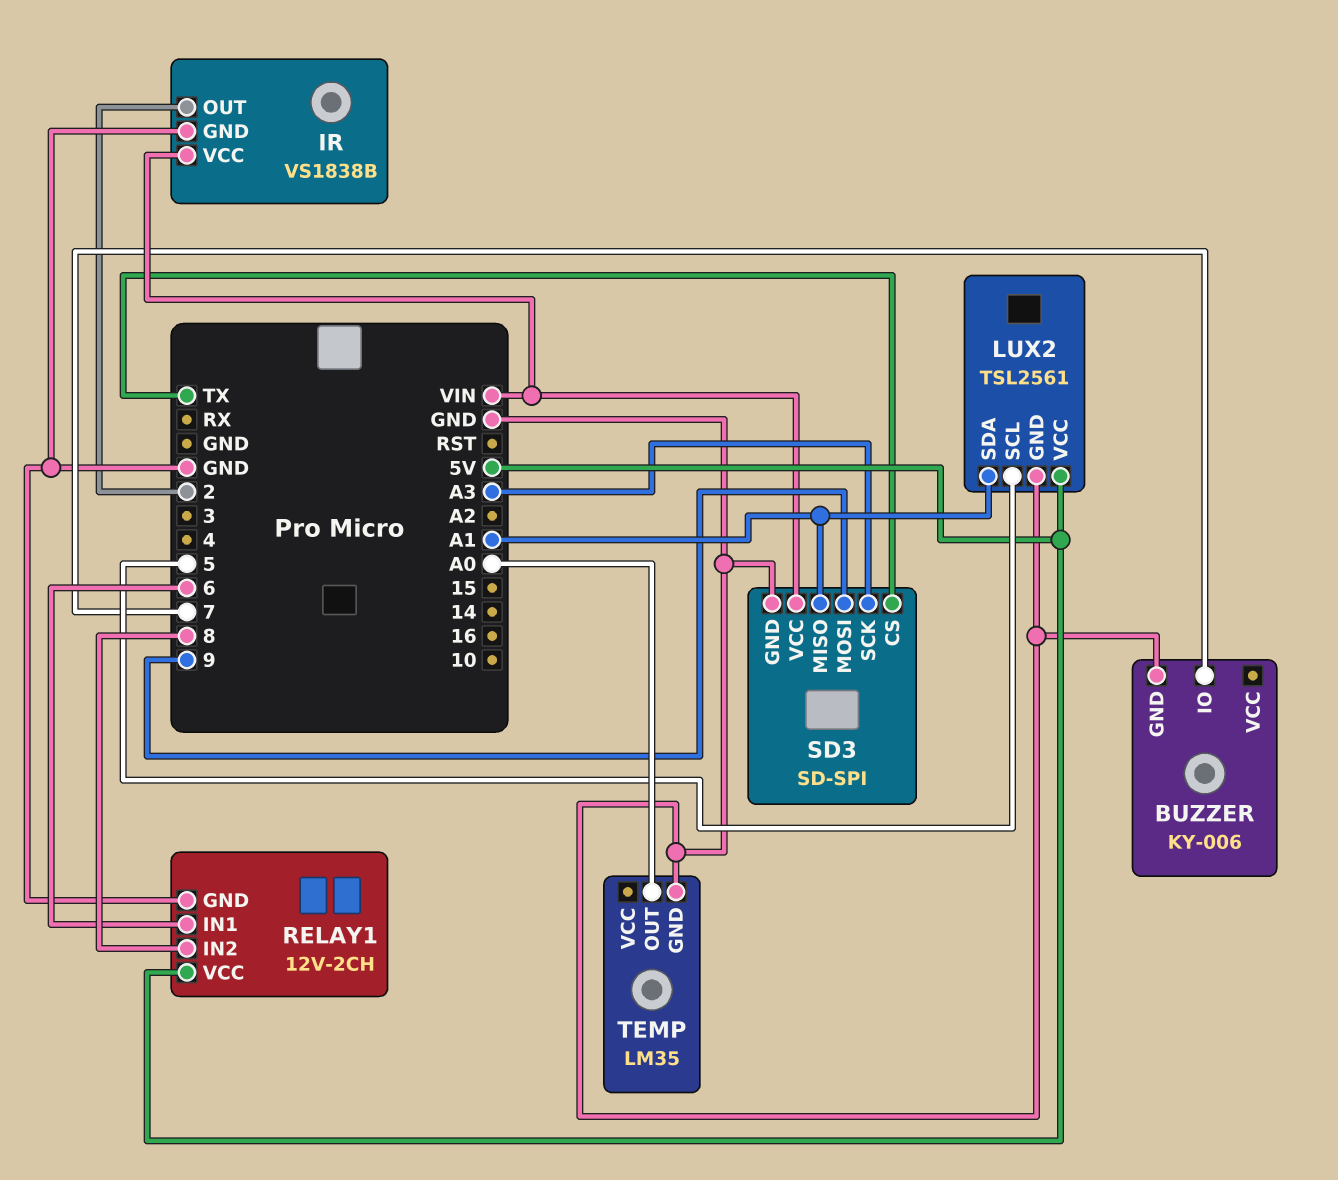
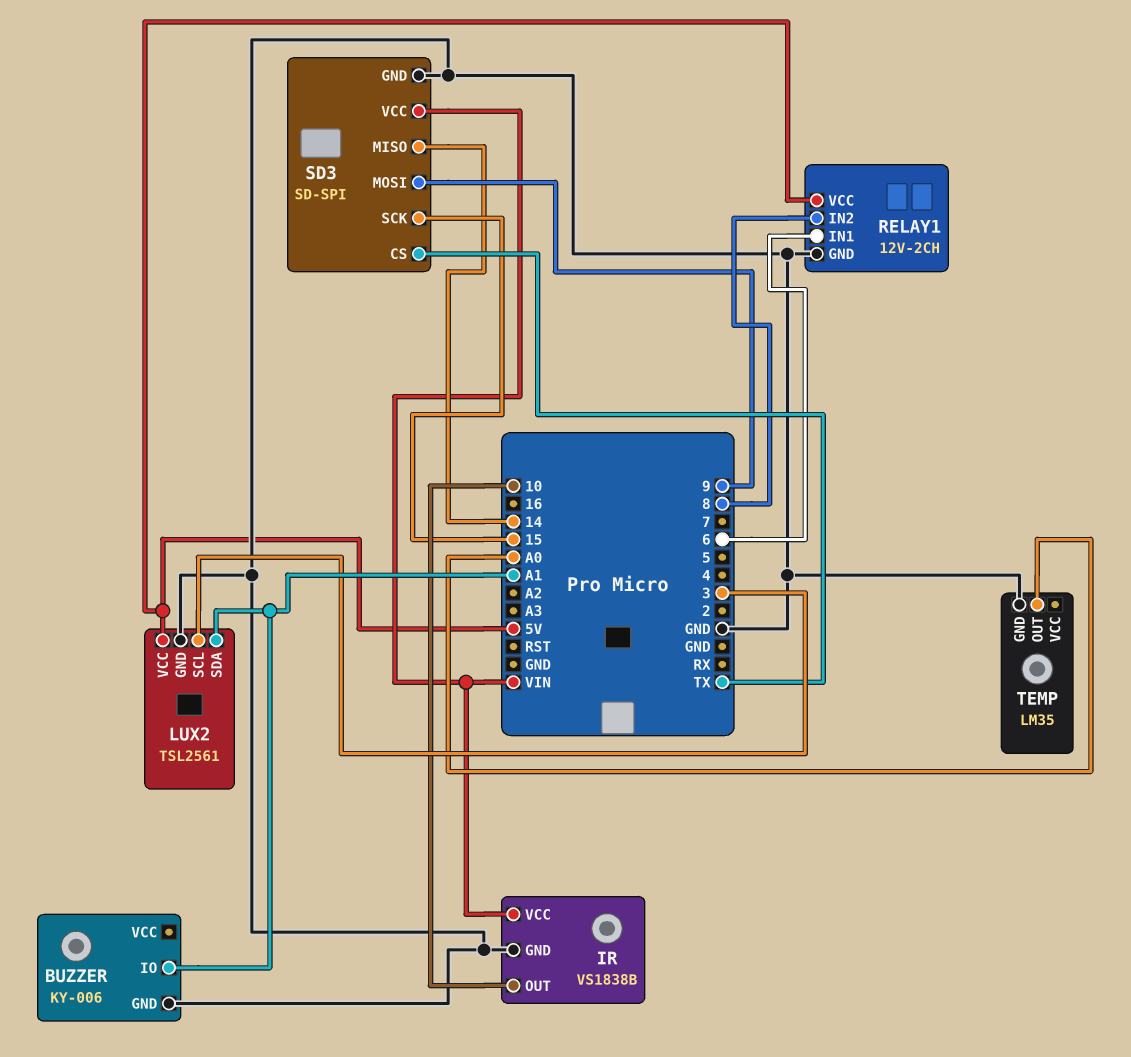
BUZZER pin IO: 7 -> A1
IR pin OUT: 2 -> 10
LUX2 pin SCL: 5 -> 3
SD3 pin MISO: A1 -> 14
SD3 pin SCK: A3 -> 15

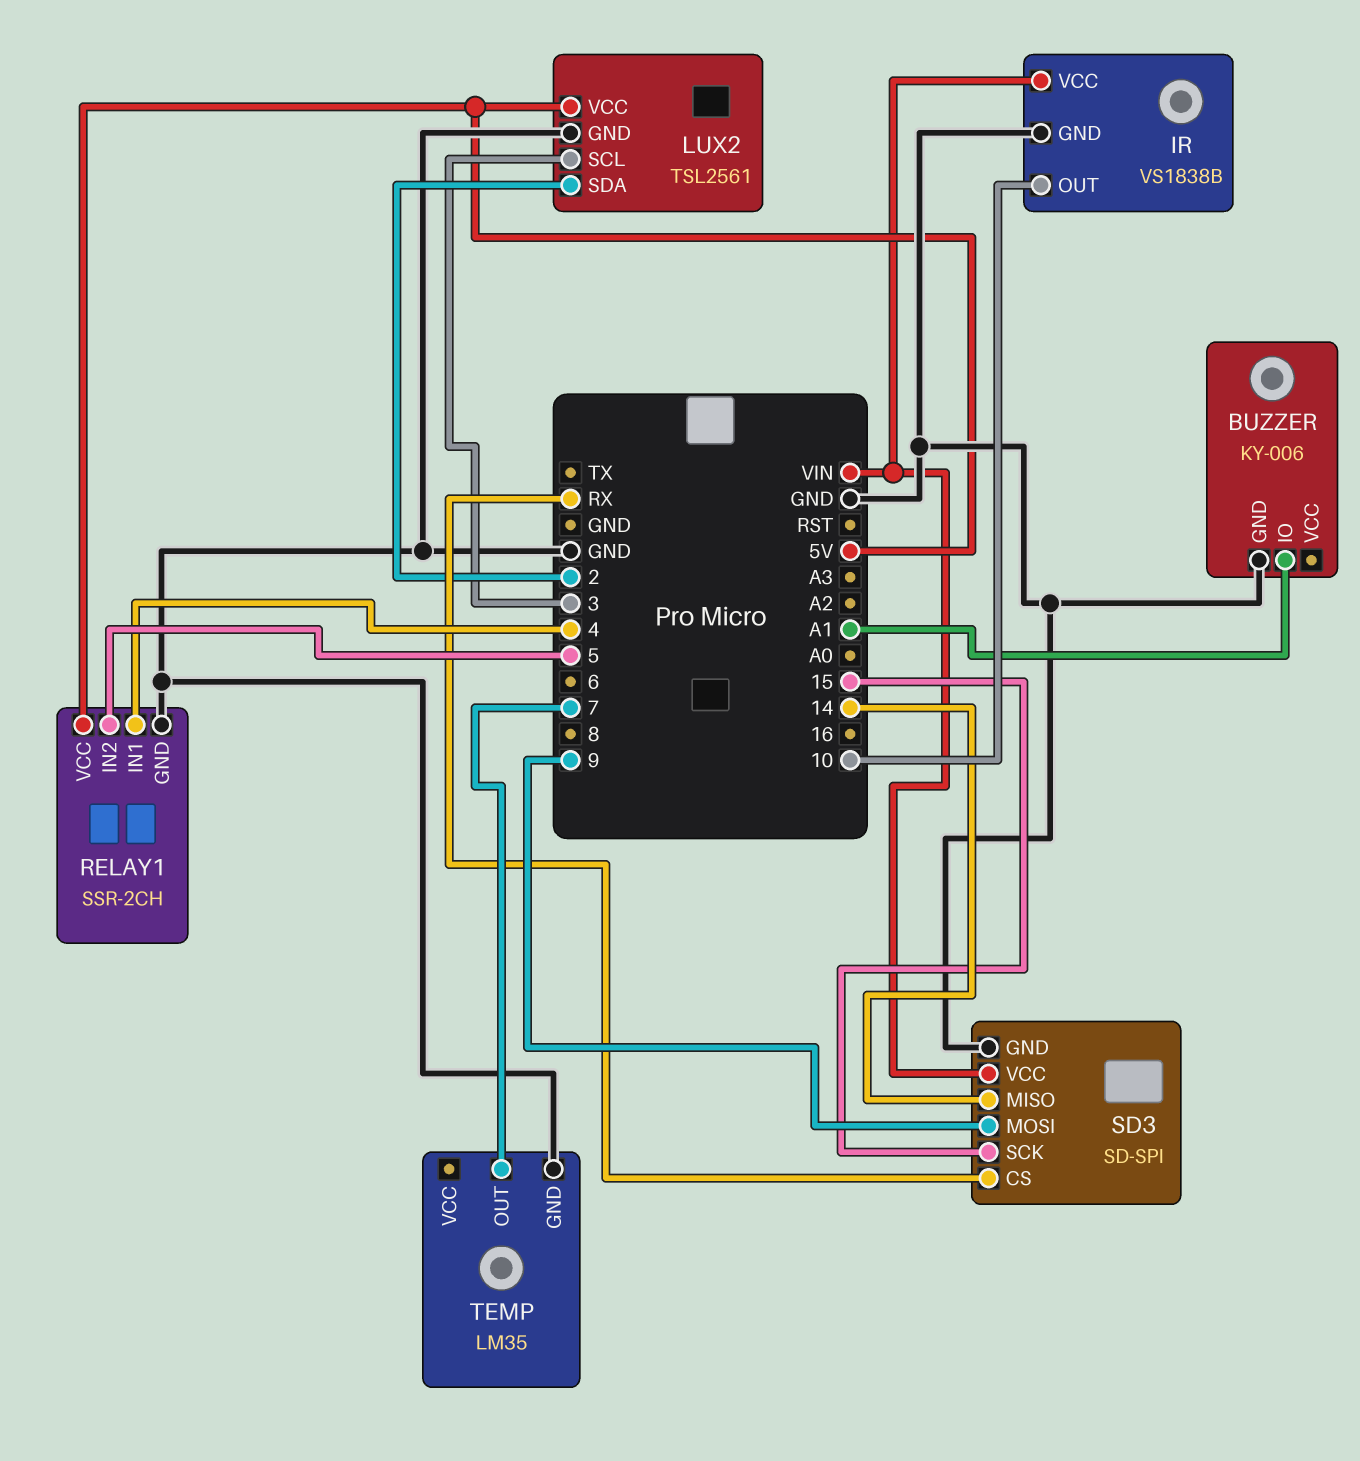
LUX2 pin SDA: A1 -> 2
RELAY1: 12V-2CH -> SSR-2CH
RELAY1 pin IN1: 6 -> 4
RELAY1 pin IN2: 8 -> 5
SD3 pin CS: TX -> RX
TEMP pin OUT: A0 -> 7

